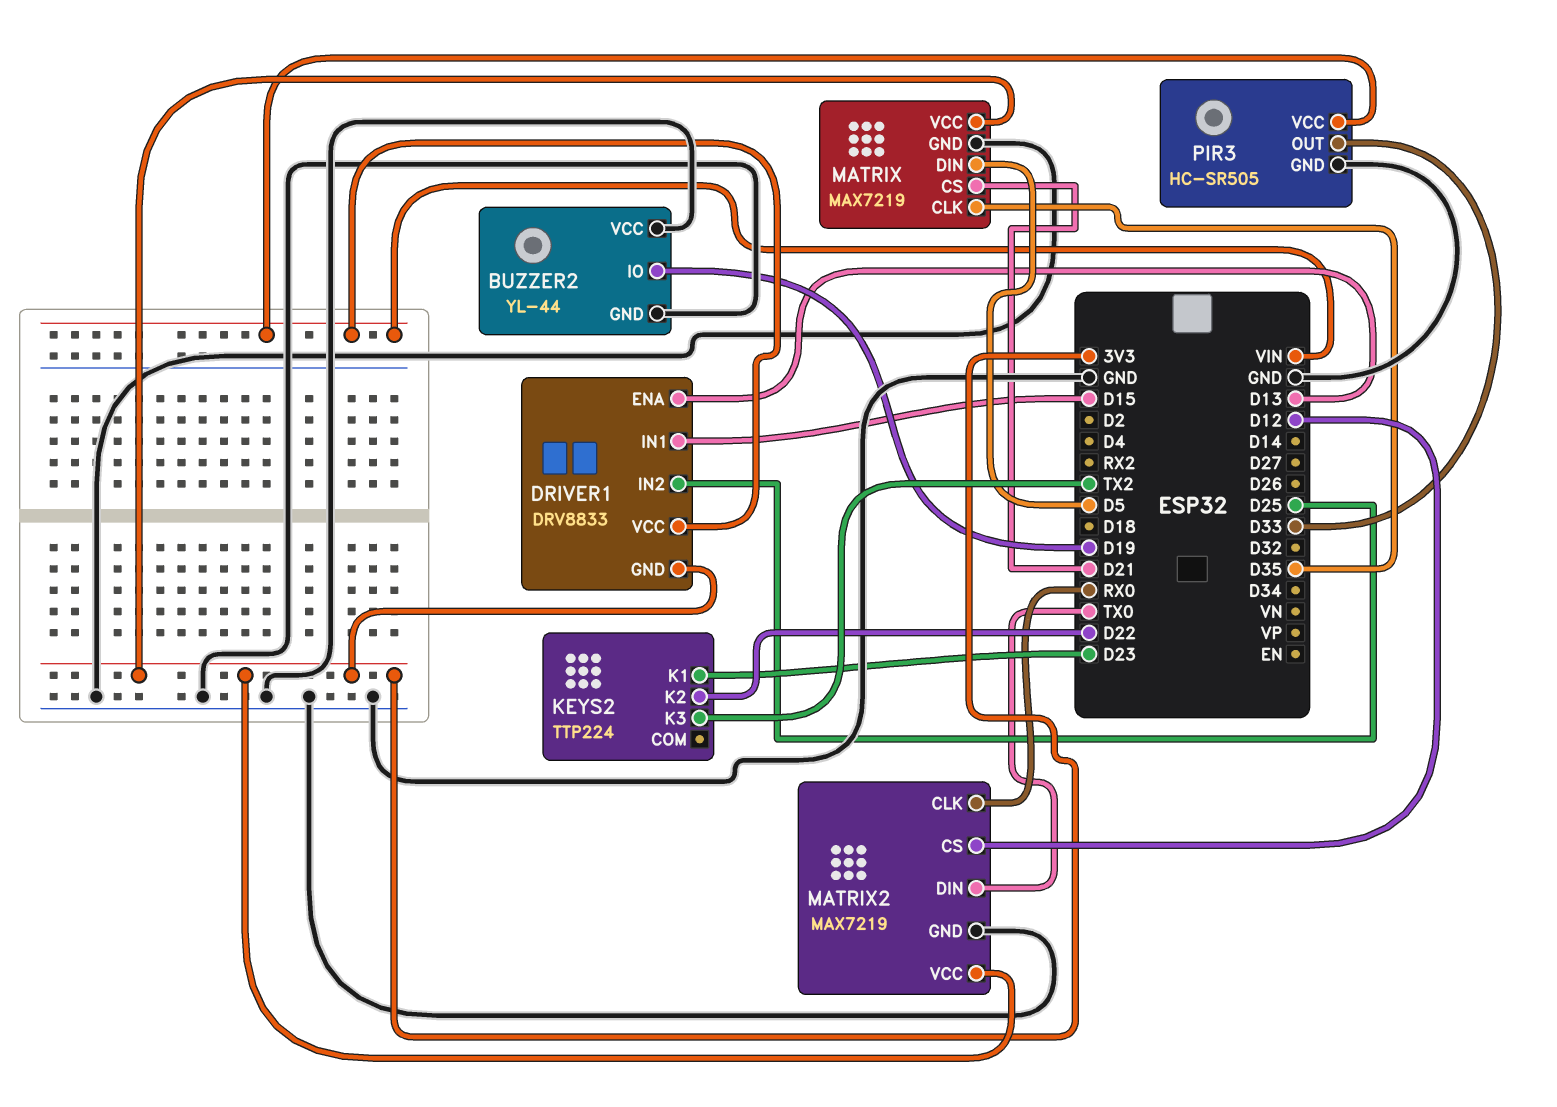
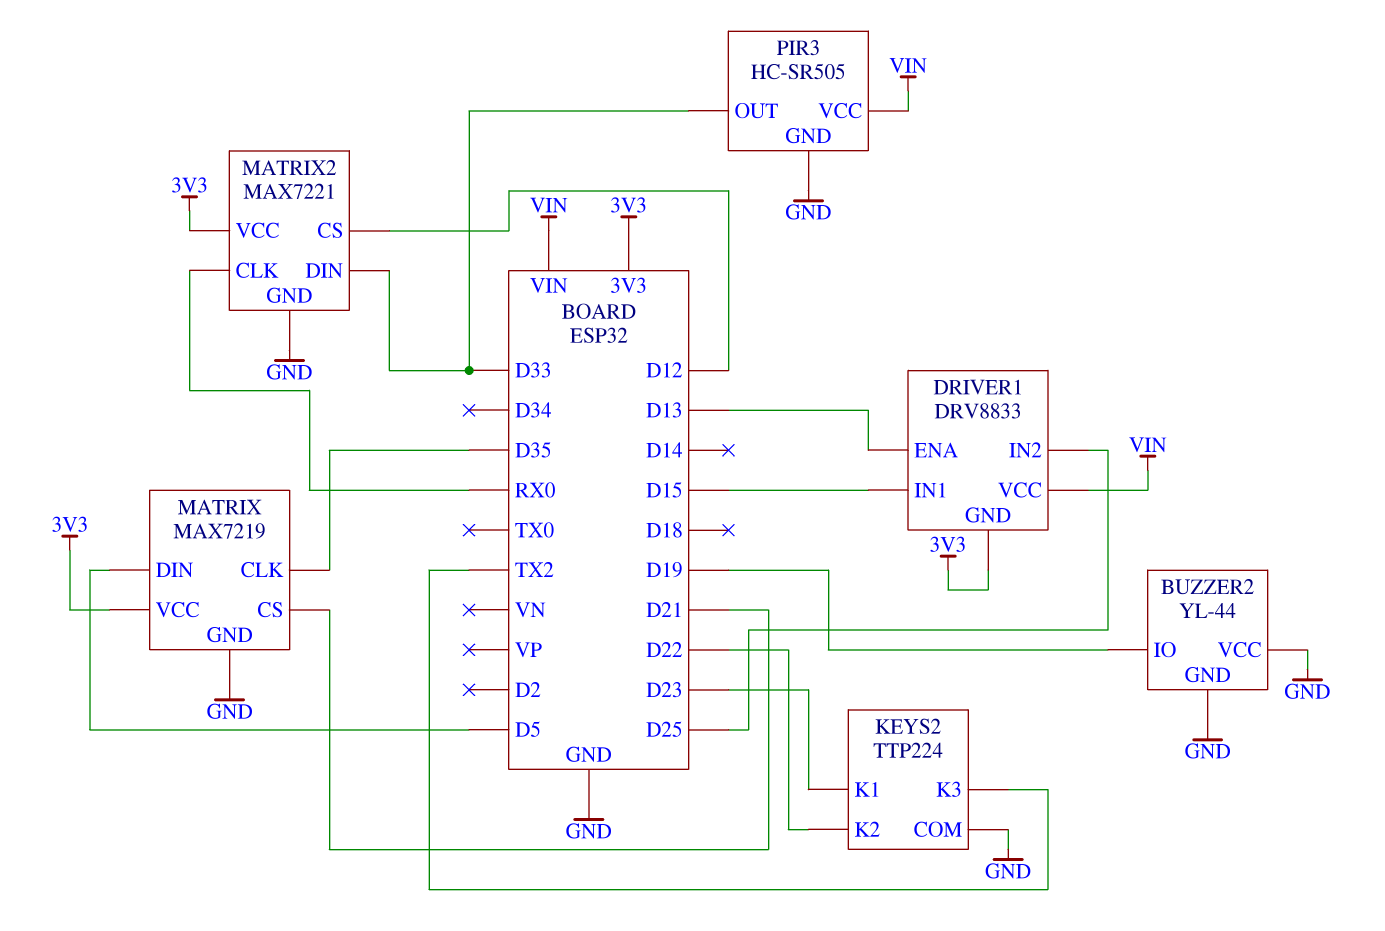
KEYS2 pin COM: none -> GND
MATRIX2: MAX7219 -> MAX7221
MATRIX2 pin DIN: TX0 -> D33

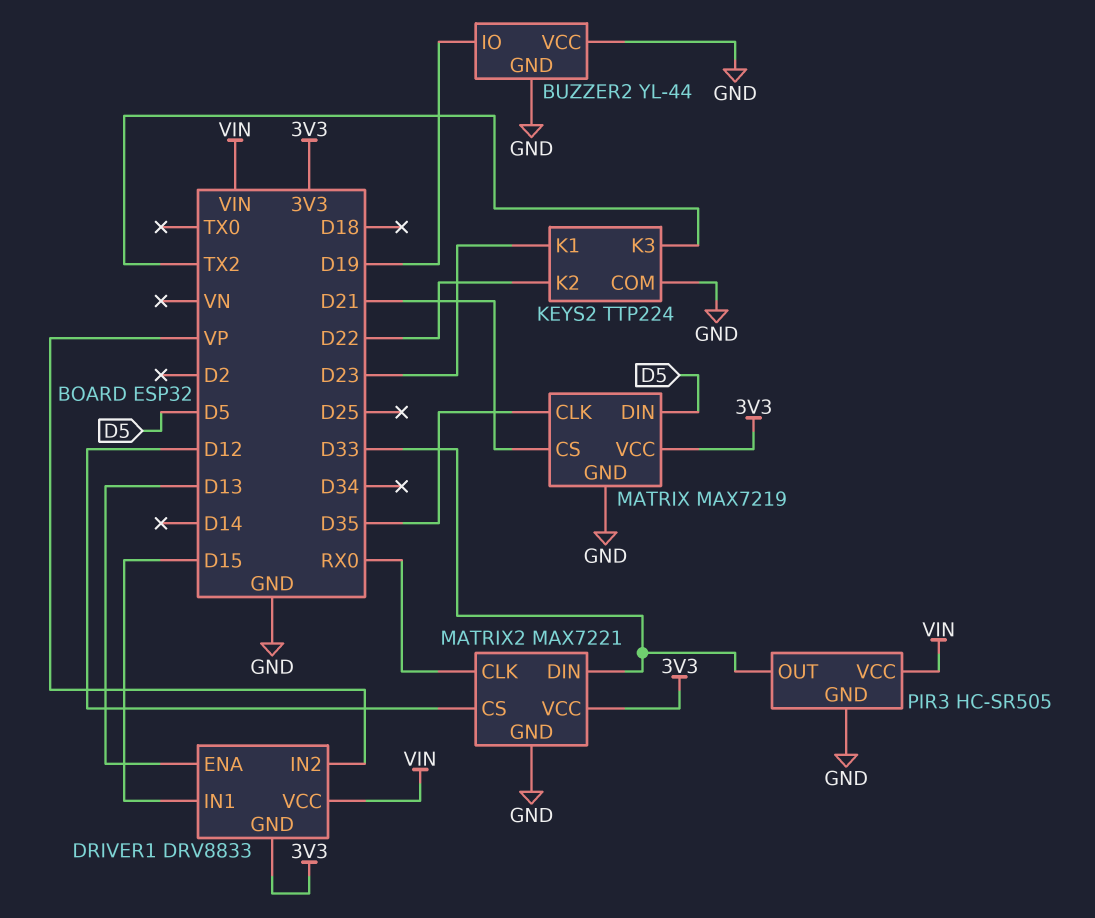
DRIVER1 pin IN2: D25 -> VP

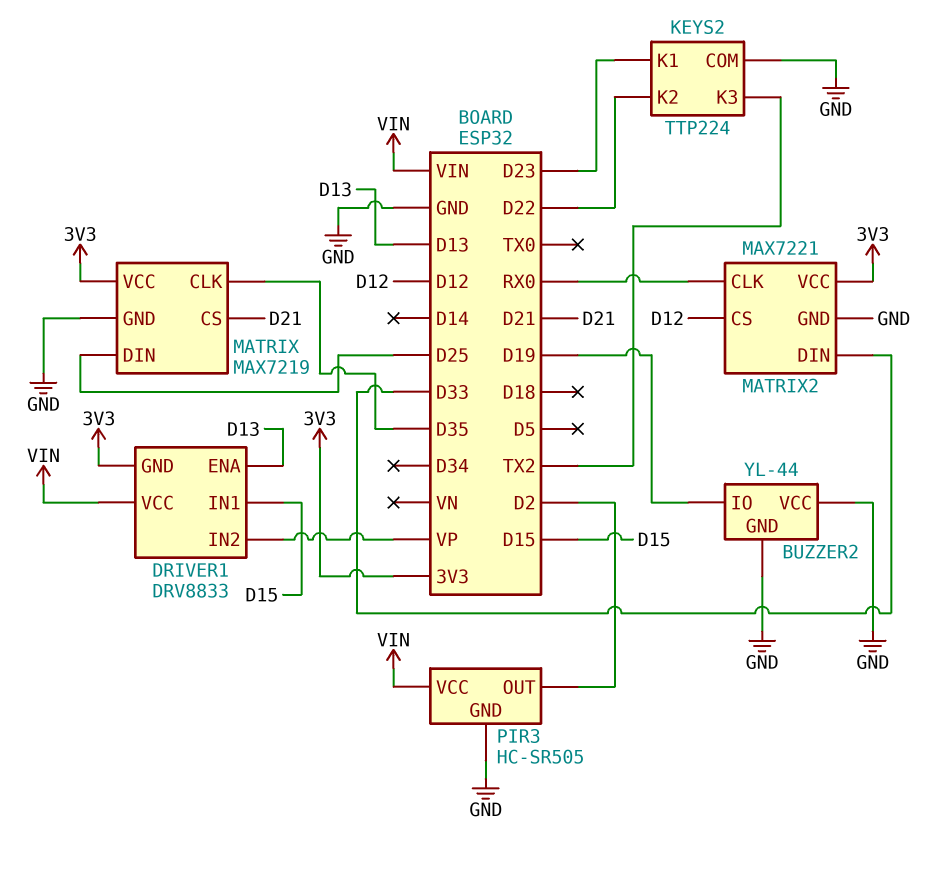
MATRIX pin DIN: D5 -> D25
PIR3 pin OUT: D33 -> D2

